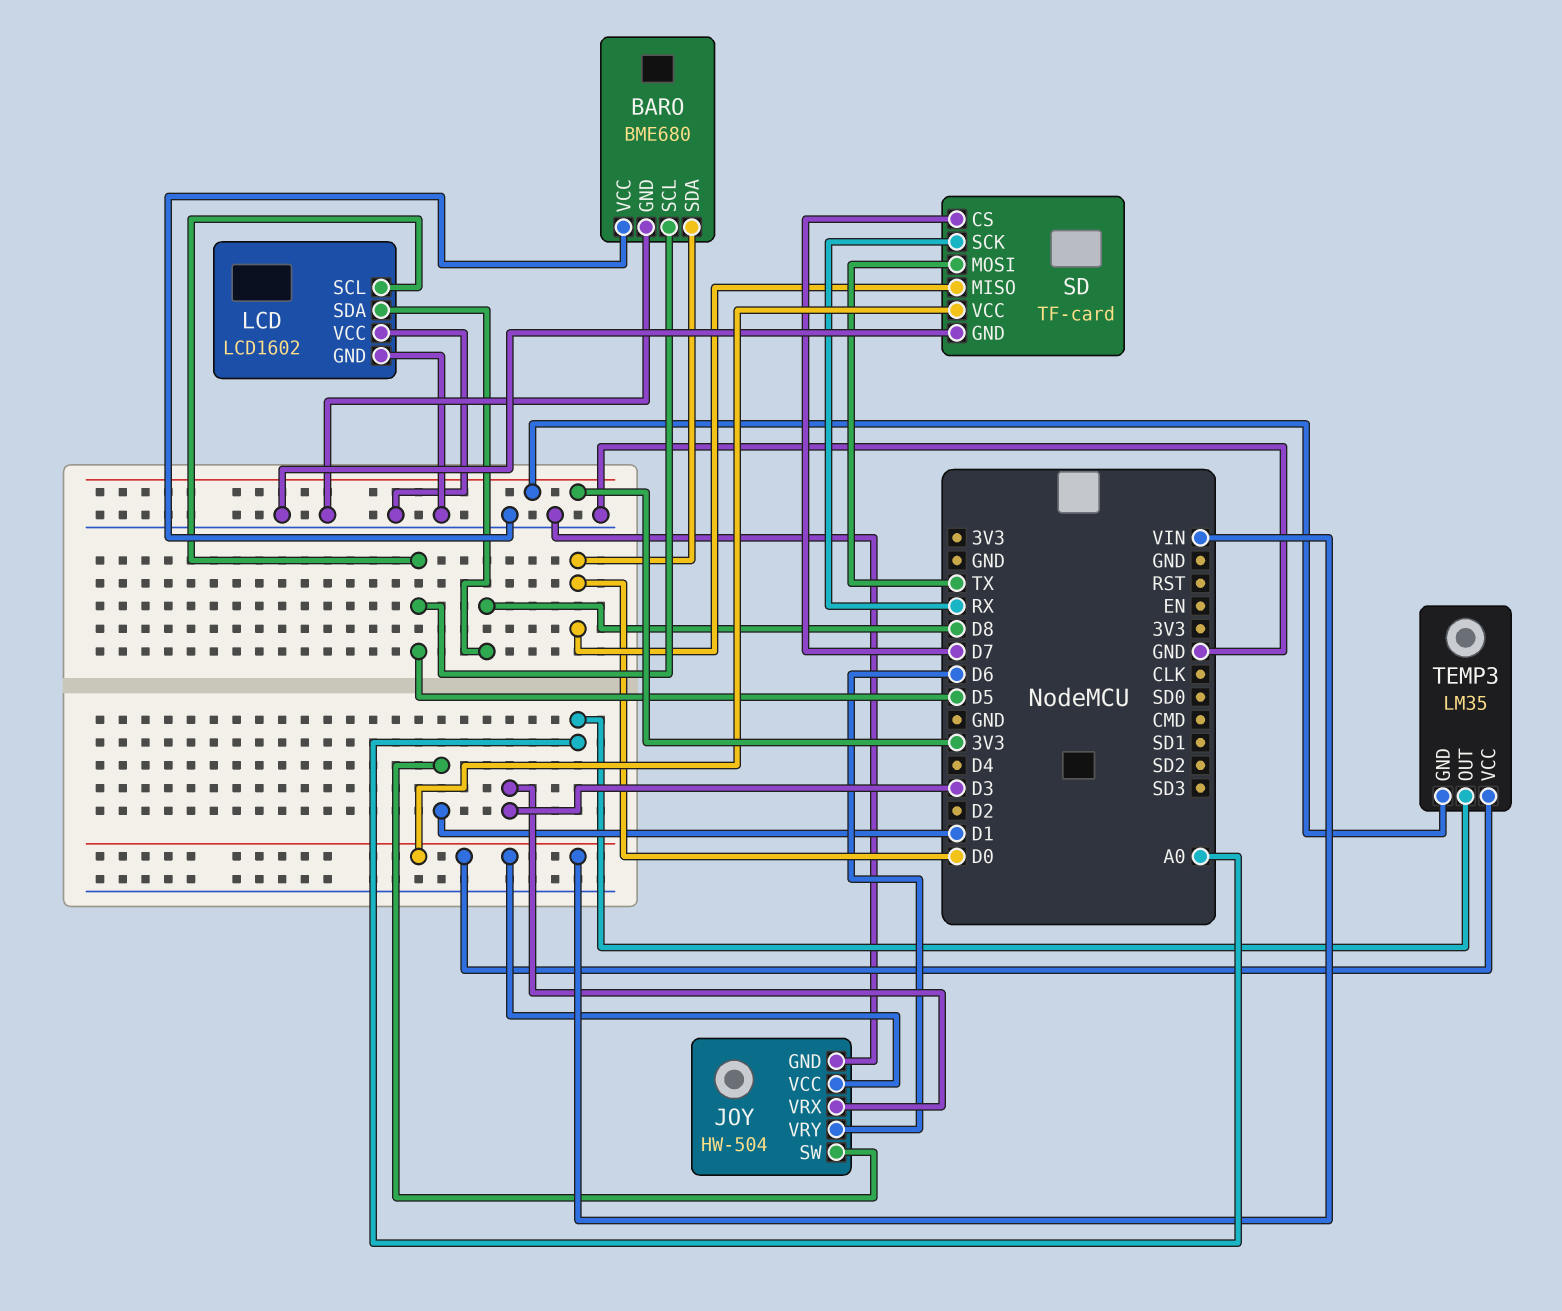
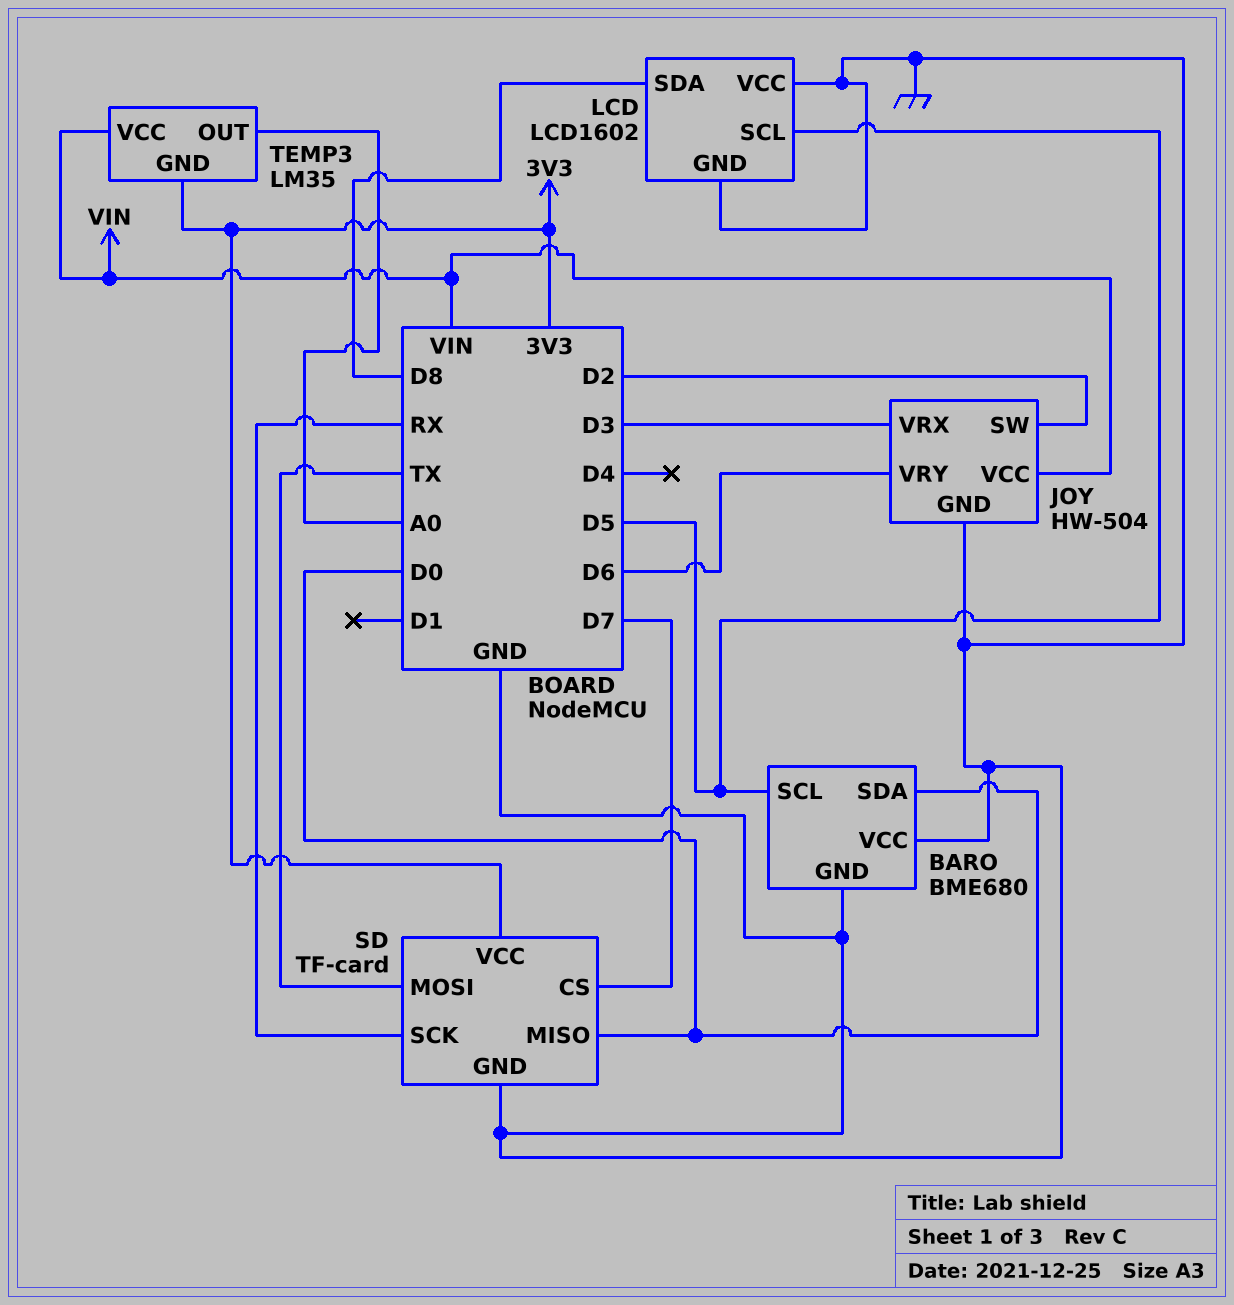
JOY pin SW: D1 -> D2
SD pin VCC: VIN -> 3V3

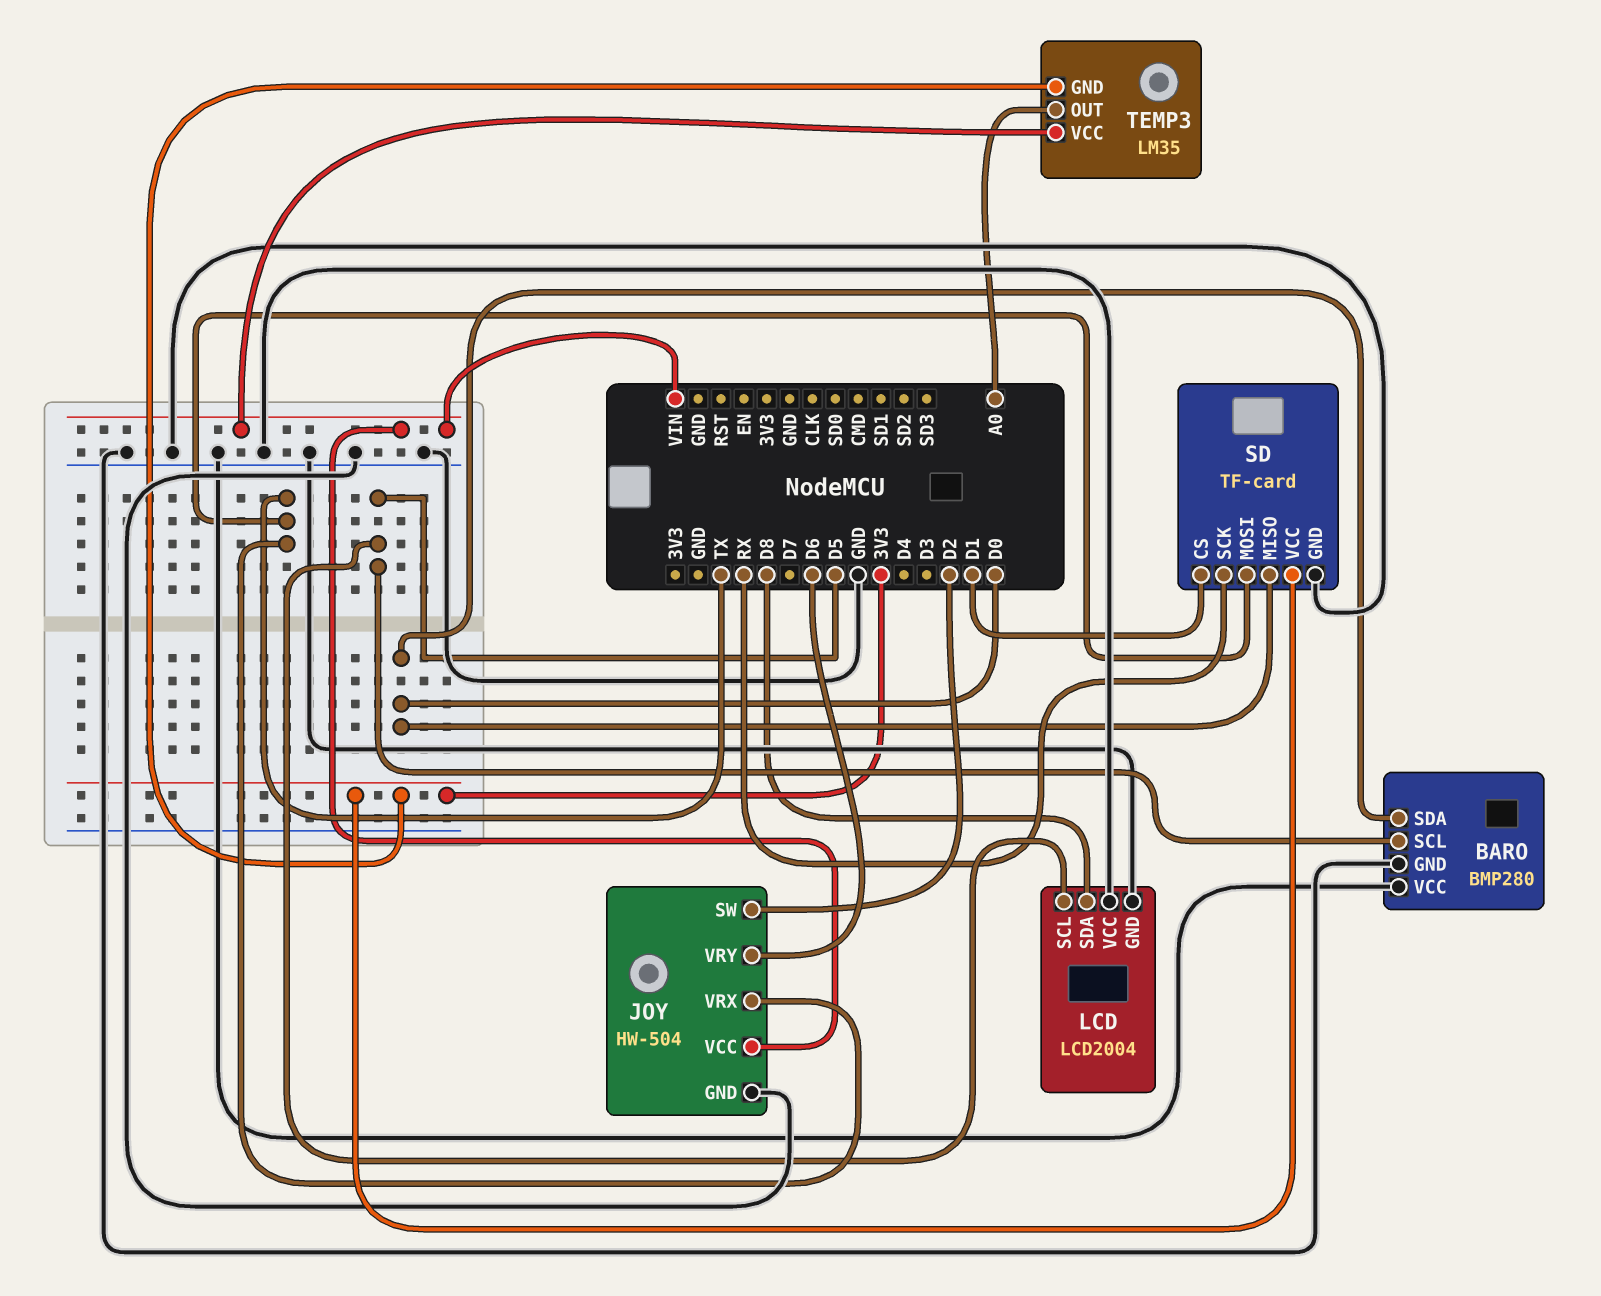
BARO: BME680 -> BMP280
JOY pin VRX: D3 -> TX
LCD: LCD1602 -> LCD2004
SD pin CS: D7 -> D1

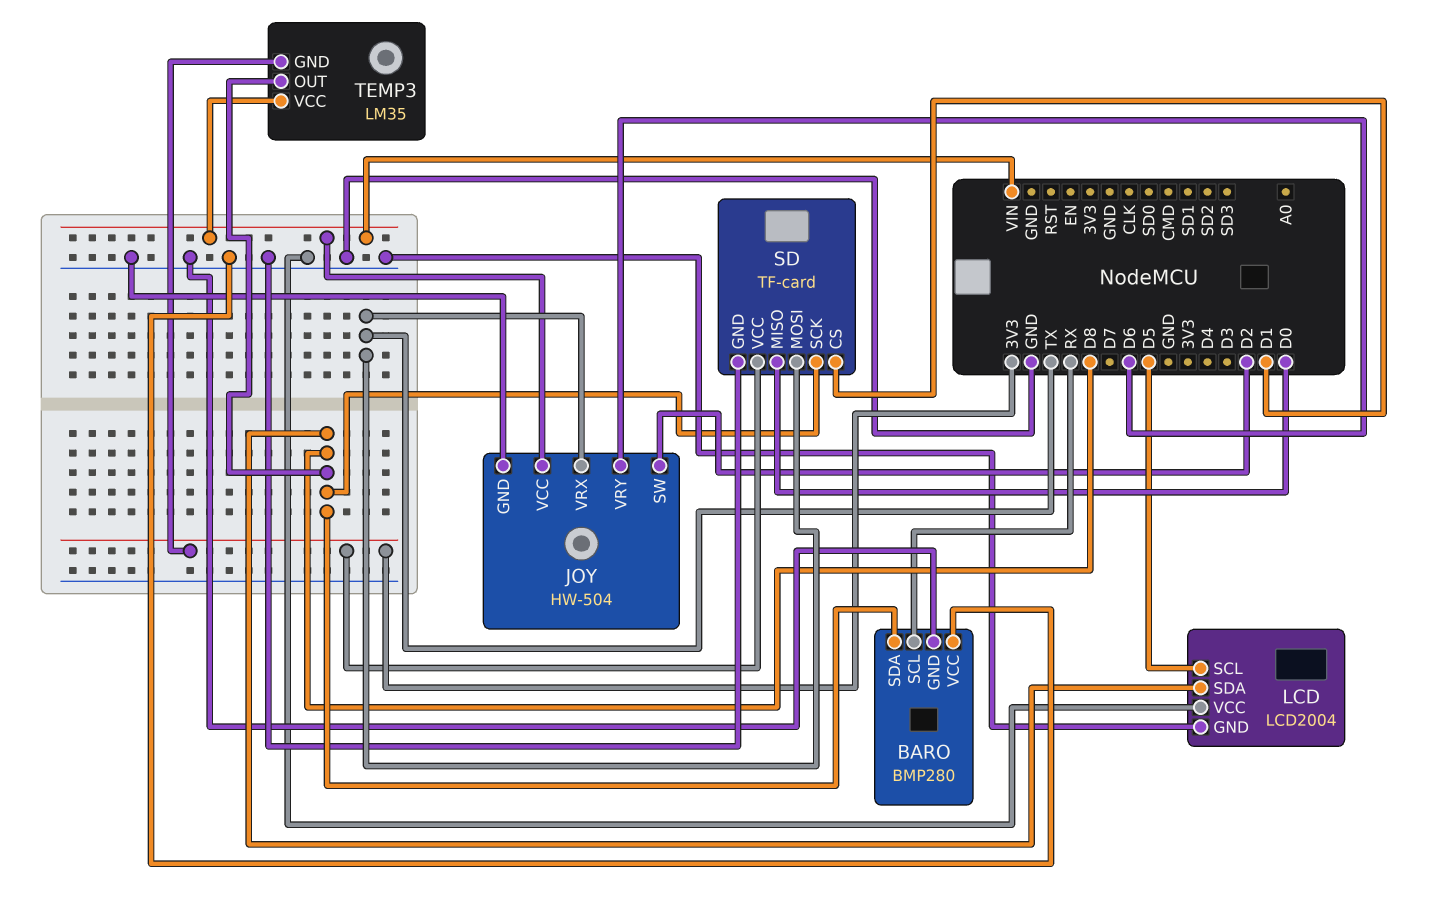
BARO pin SCL: D5 -> RX
BARO pin SDA: D0 -> D8
SD pin SCK: RX -> D8
TEMP3 pin OUT: A0 -> D8

